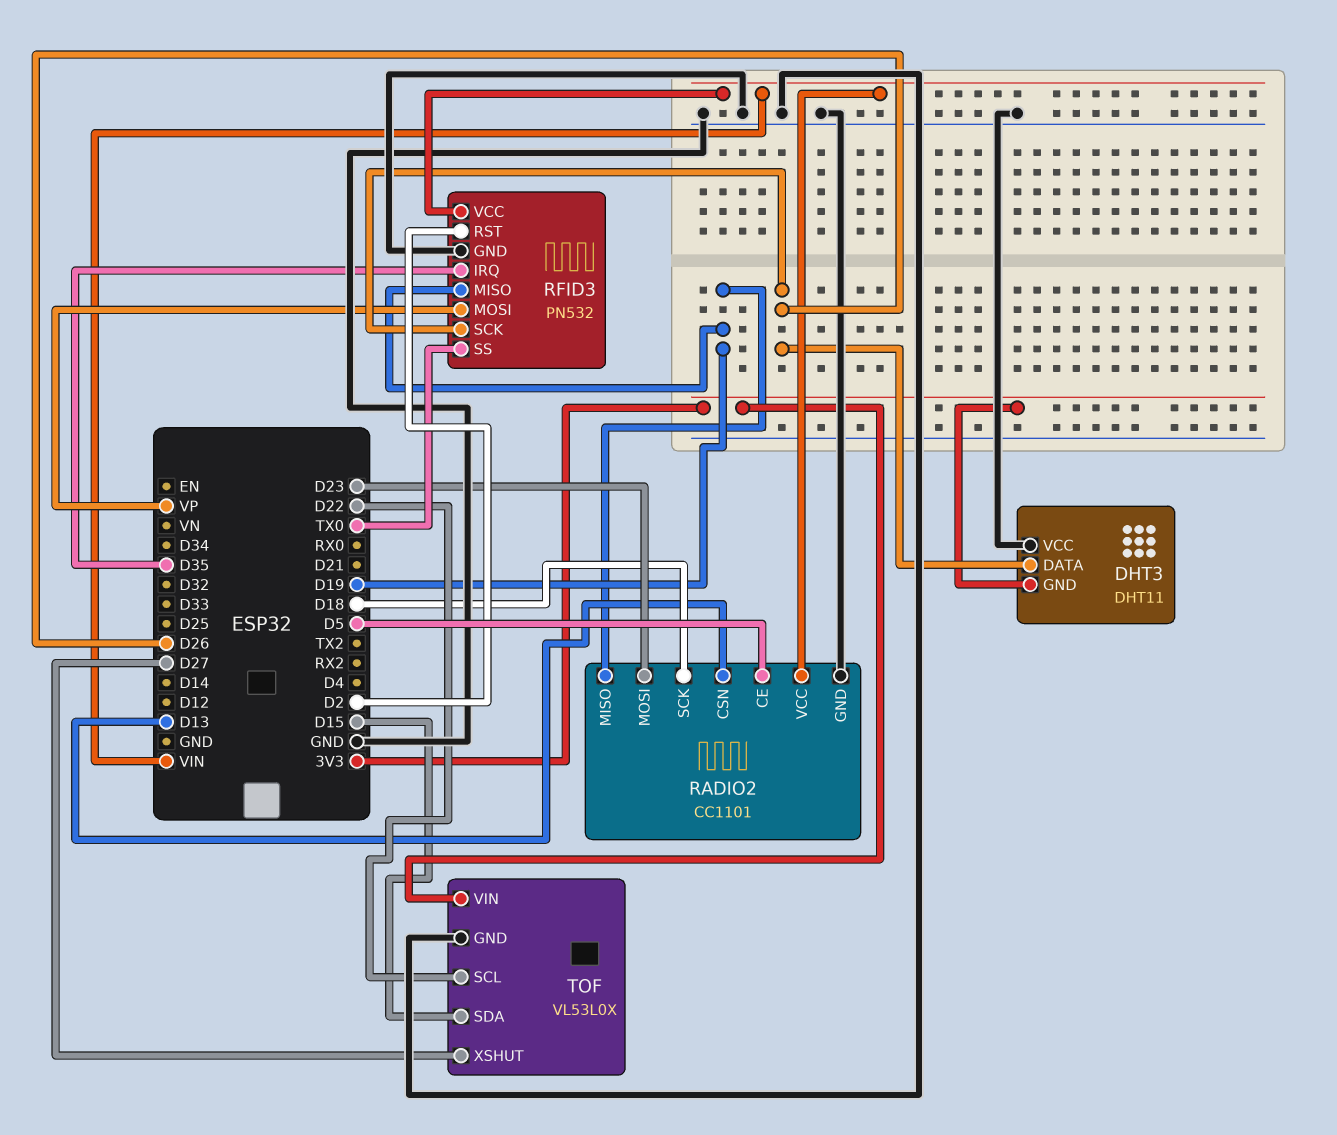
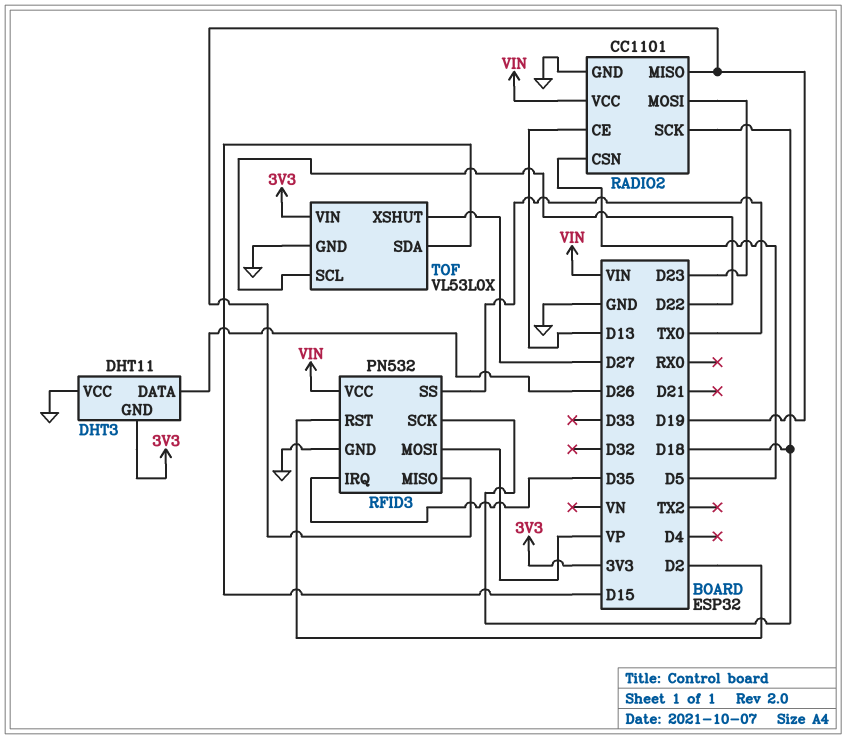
RADIO2 pin CE: D5 -> D13
RADIO2 pin CSN: D13 -> D5
RFID3 pin SCK: D26 -> D18

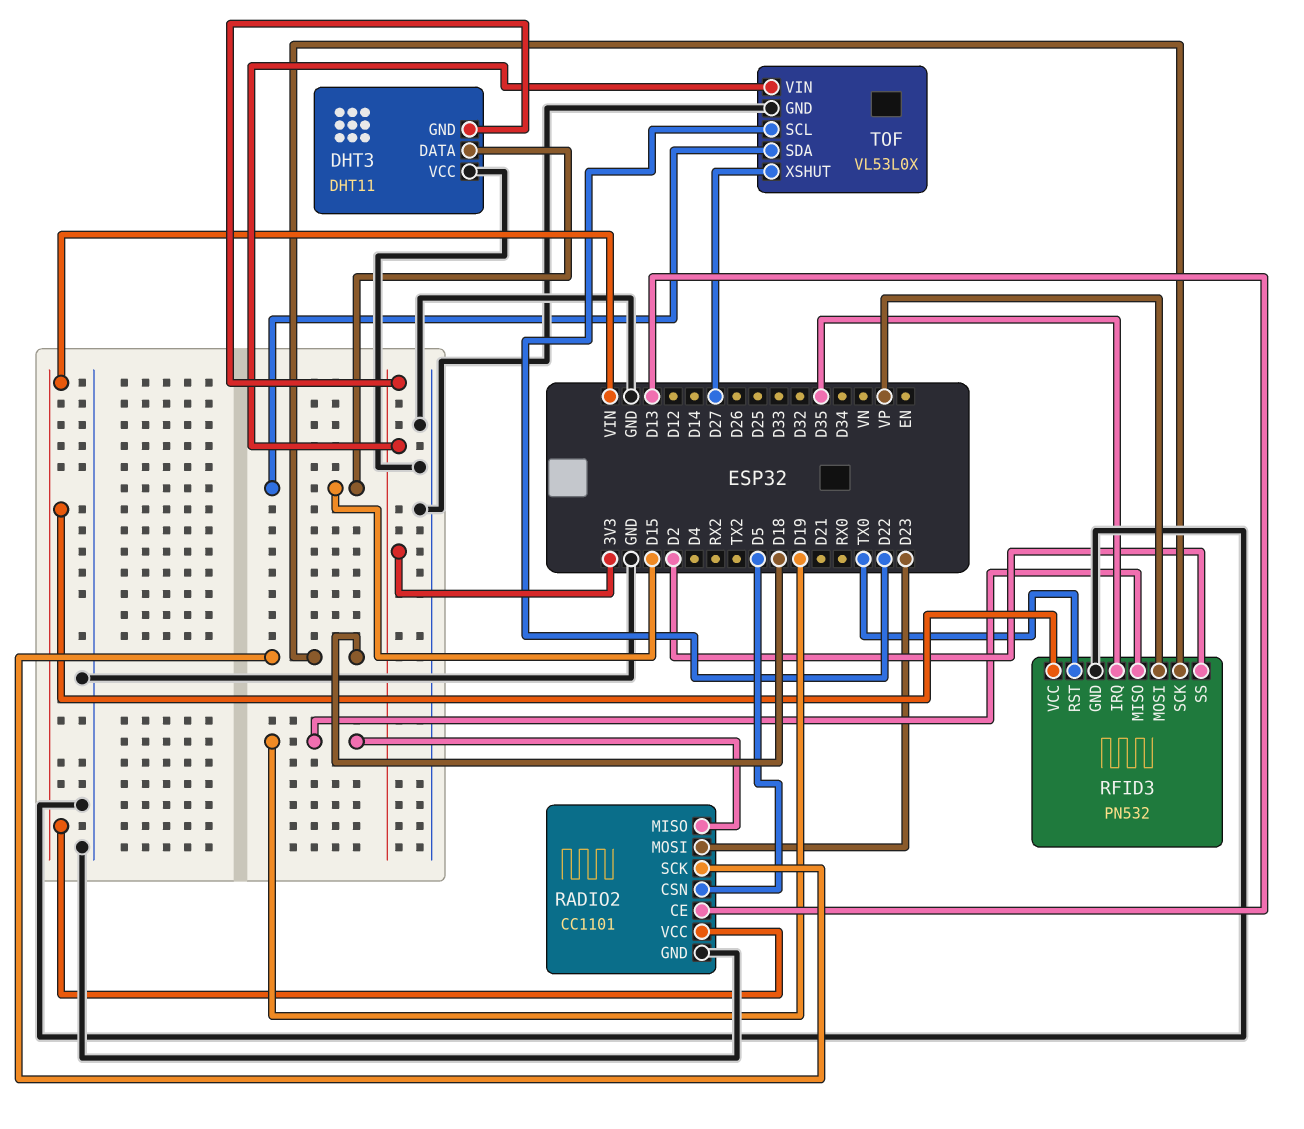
DHT3 pin DATA: D26 -> D15
RFID3 pin RST: D2 -> TX0
RFID3 pin SS: TX0 -> D2

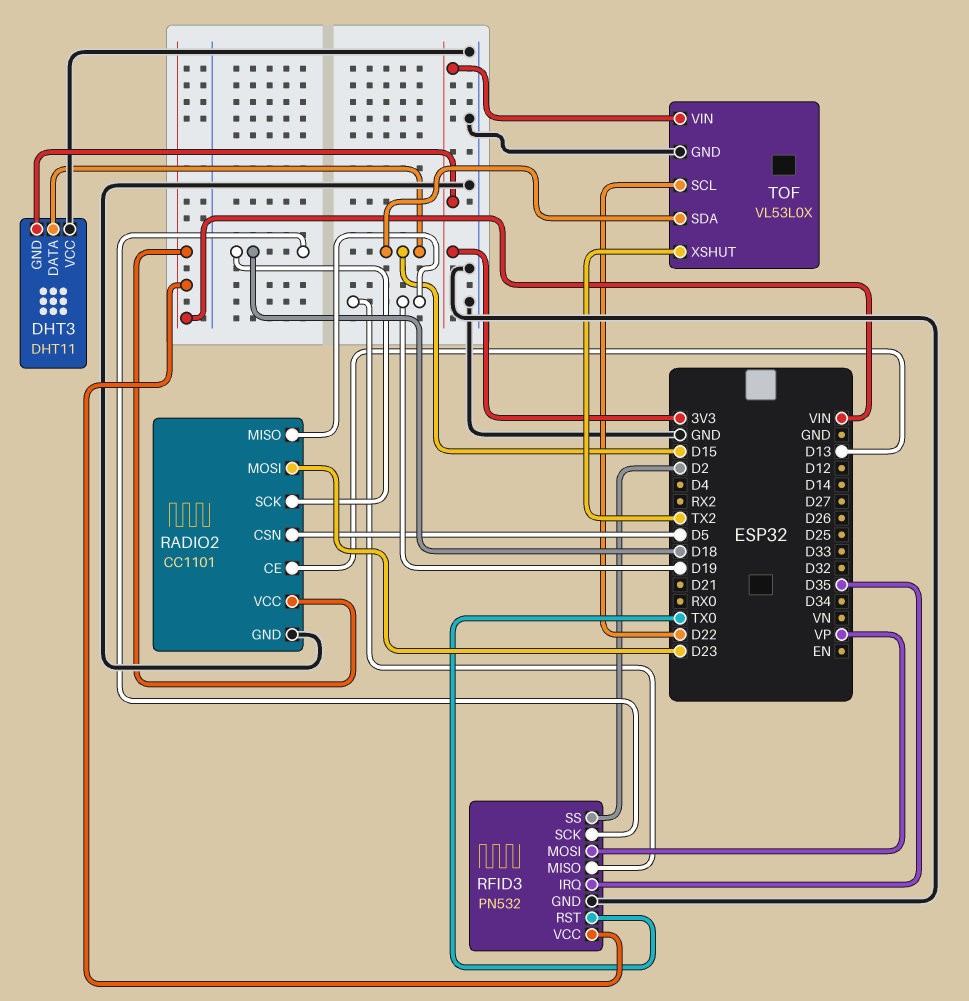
TOF pin XSHUT: D27 -> TX2

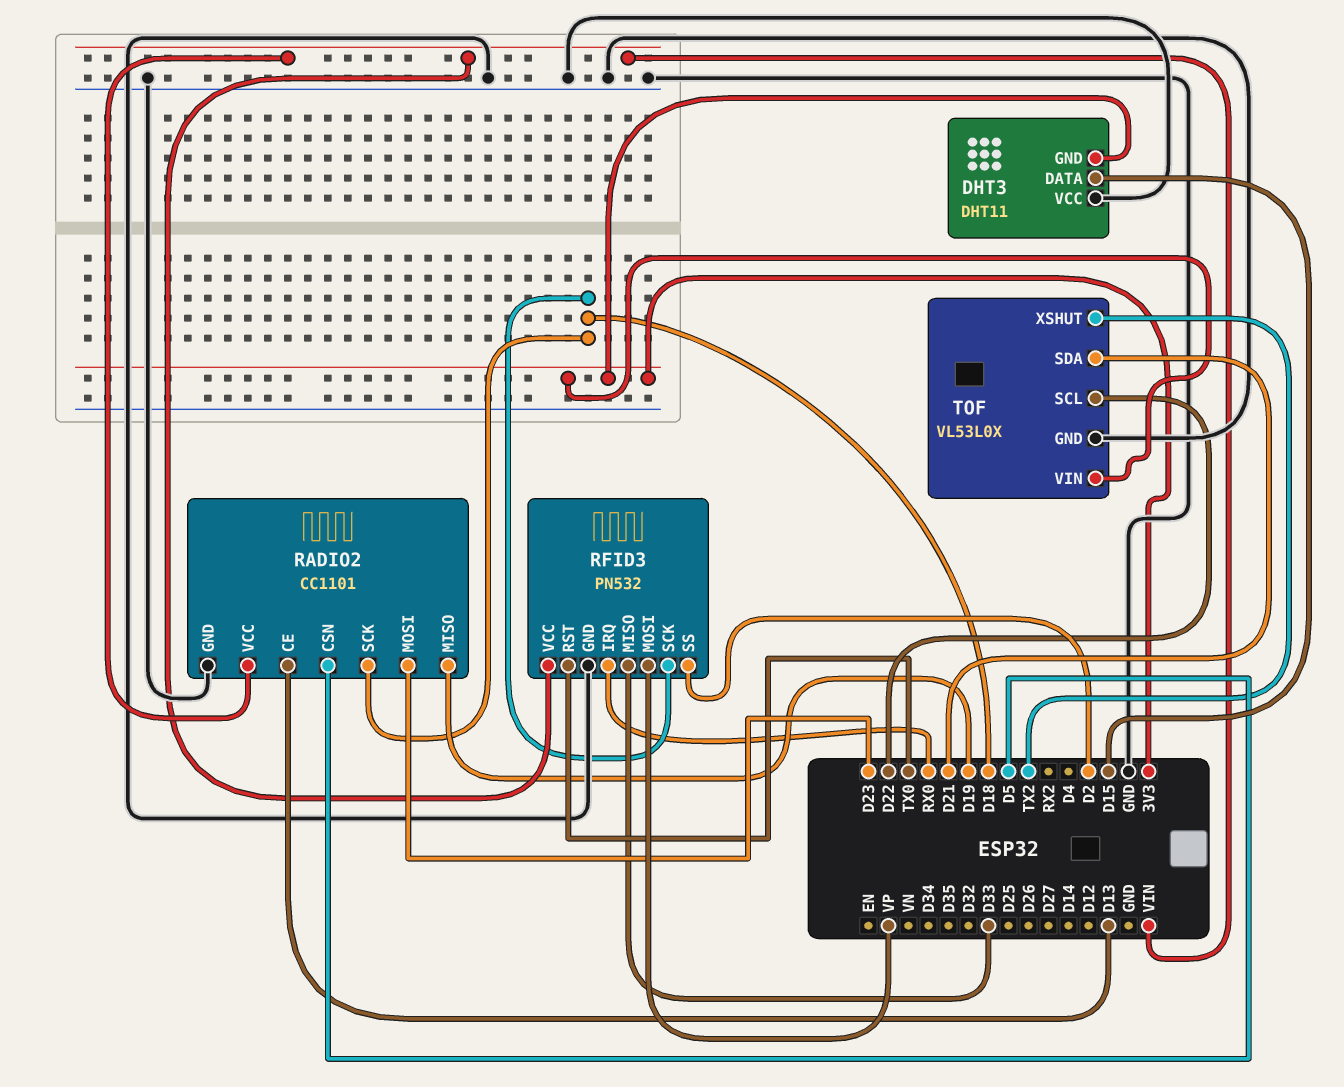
RFID3 pin IRQ: D35 -> RX0
RFID3 pin MISO: D19 -> D33
TOF pin SDA: D15 -> D21

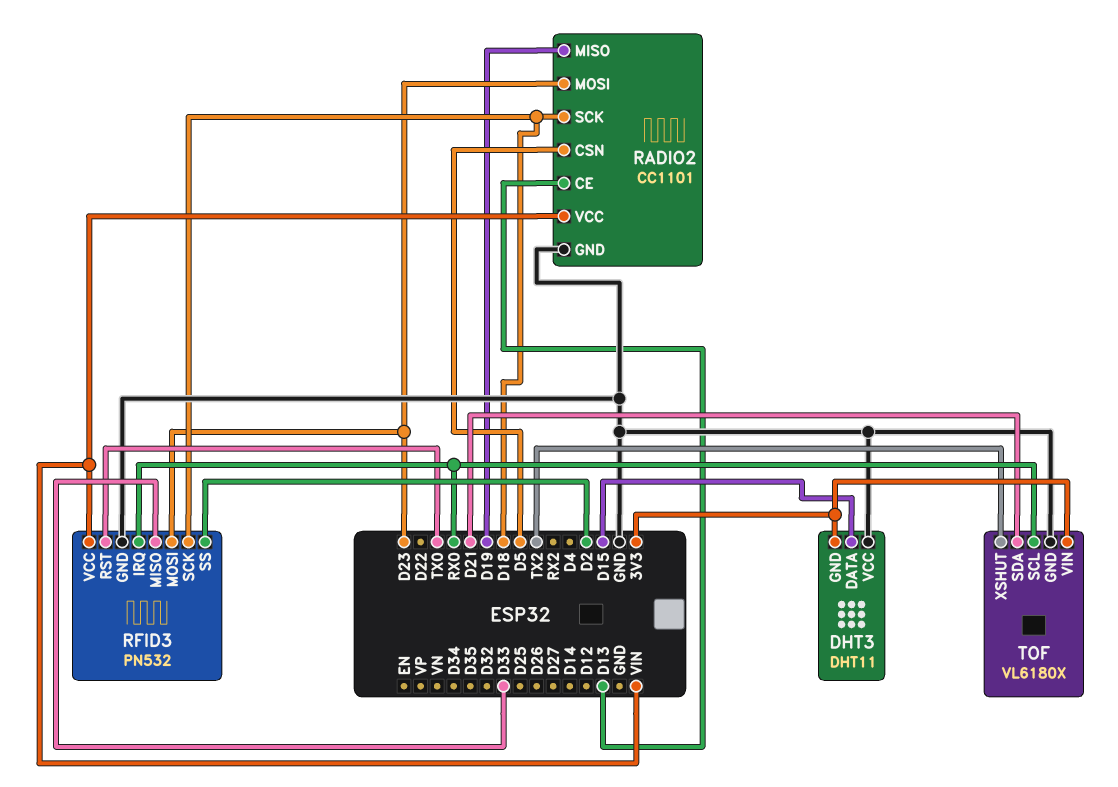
RFID3 pin MOSI: VP -> D23
TOF: VL53L0X -> VL6180X
TOF pin SCL: D22 -> RX0

